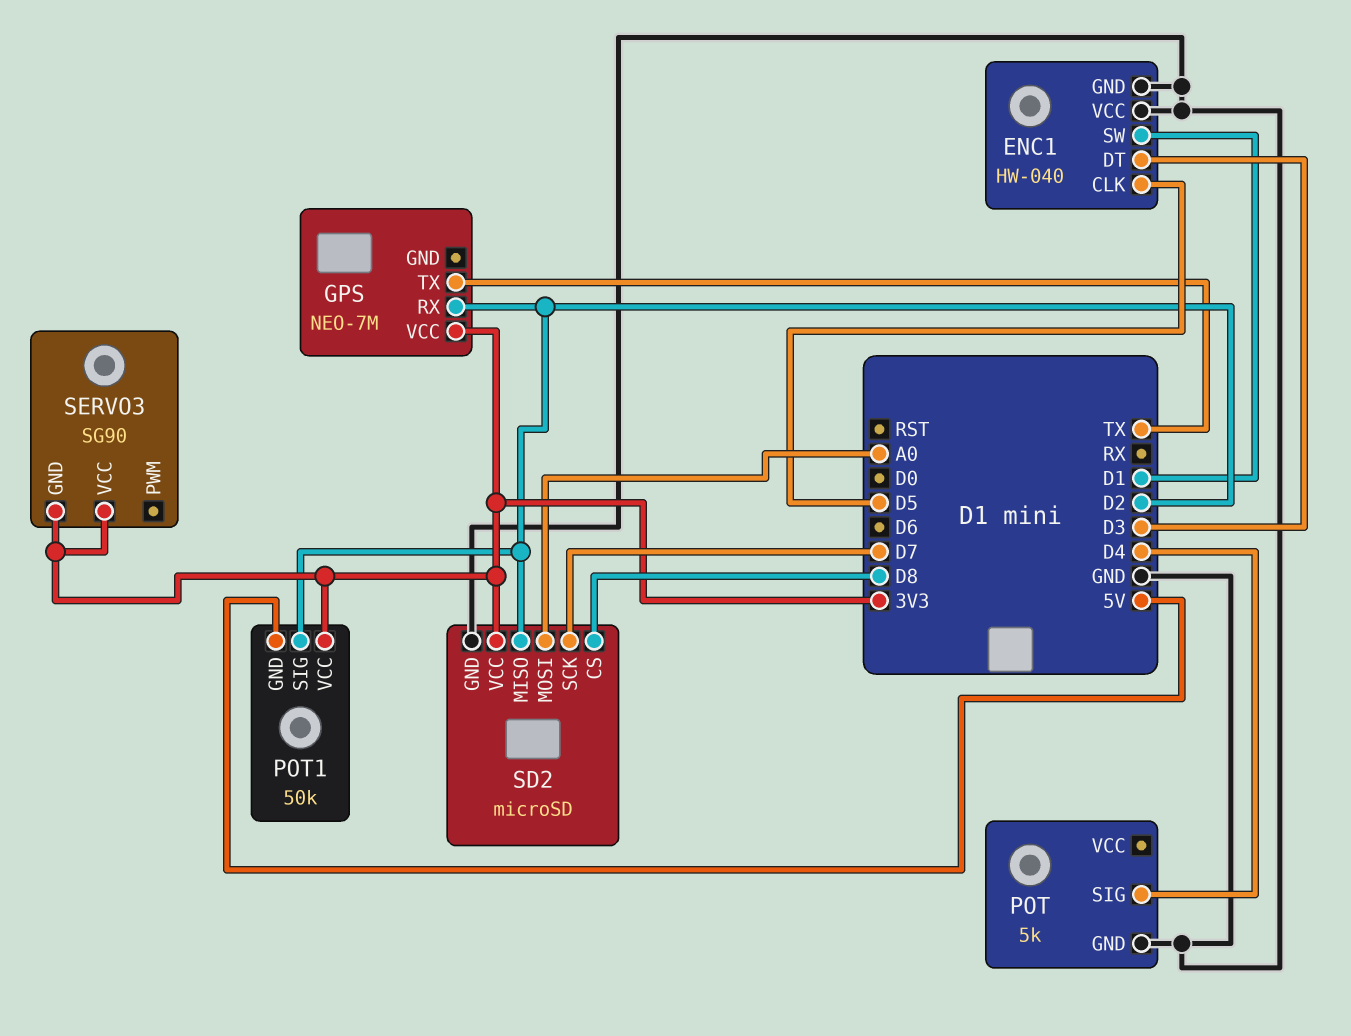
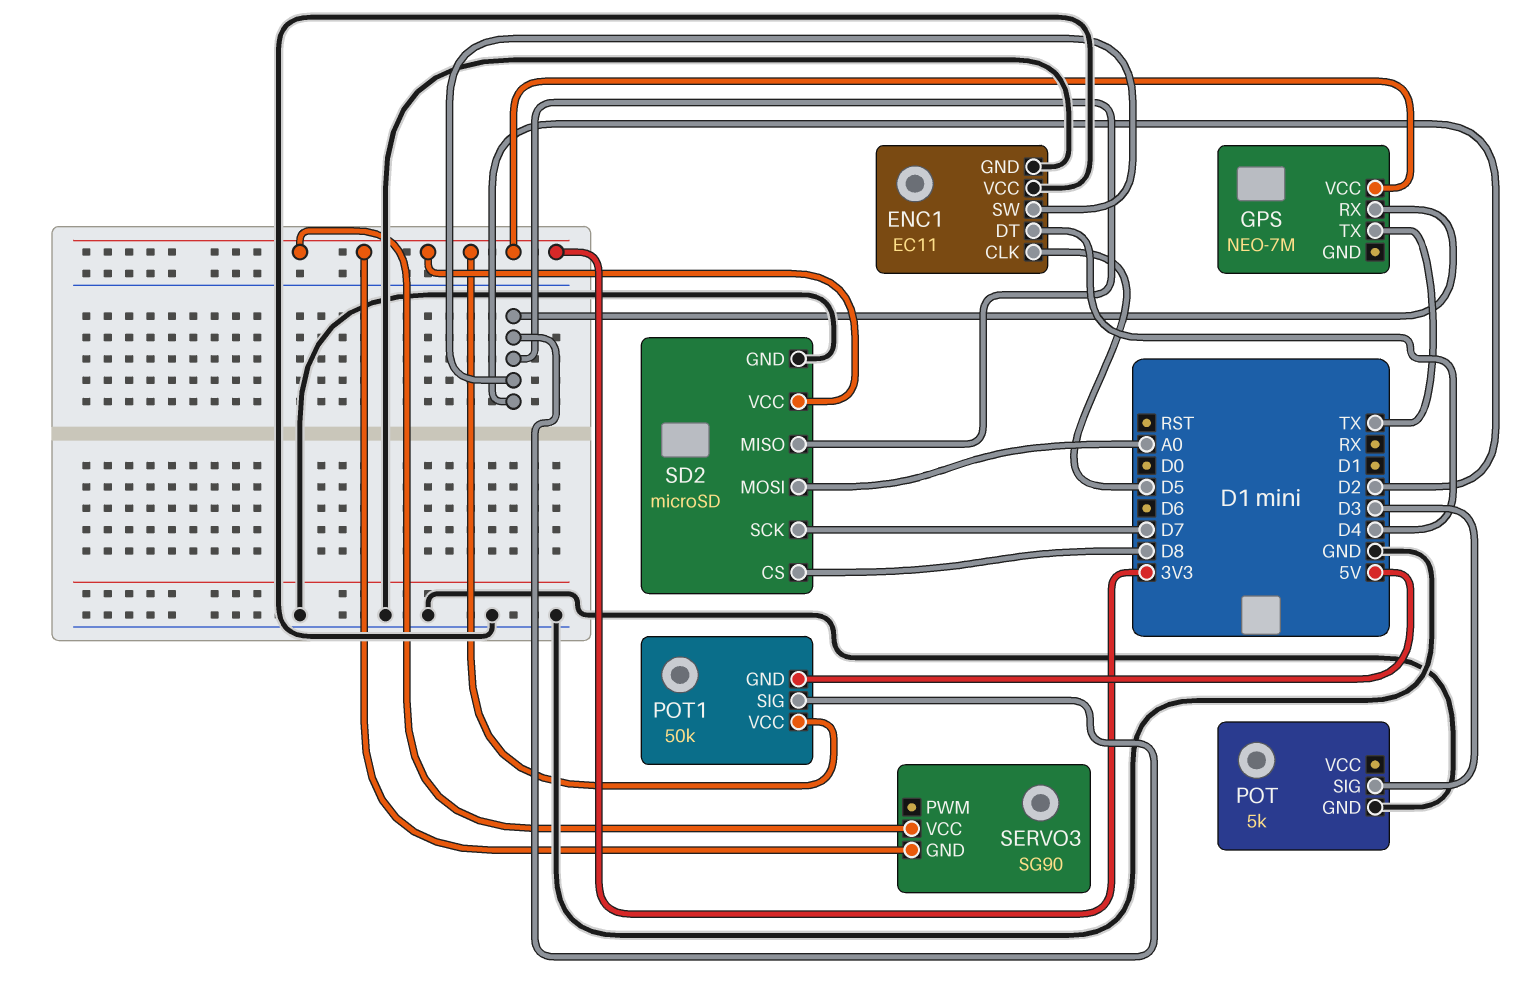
ENC1: HW-040 -> EC11
ENC1 pin DT: D3 -> D4
ENC1 pin SW: D1 -> D2
POT pin SIG: D4 -> D3

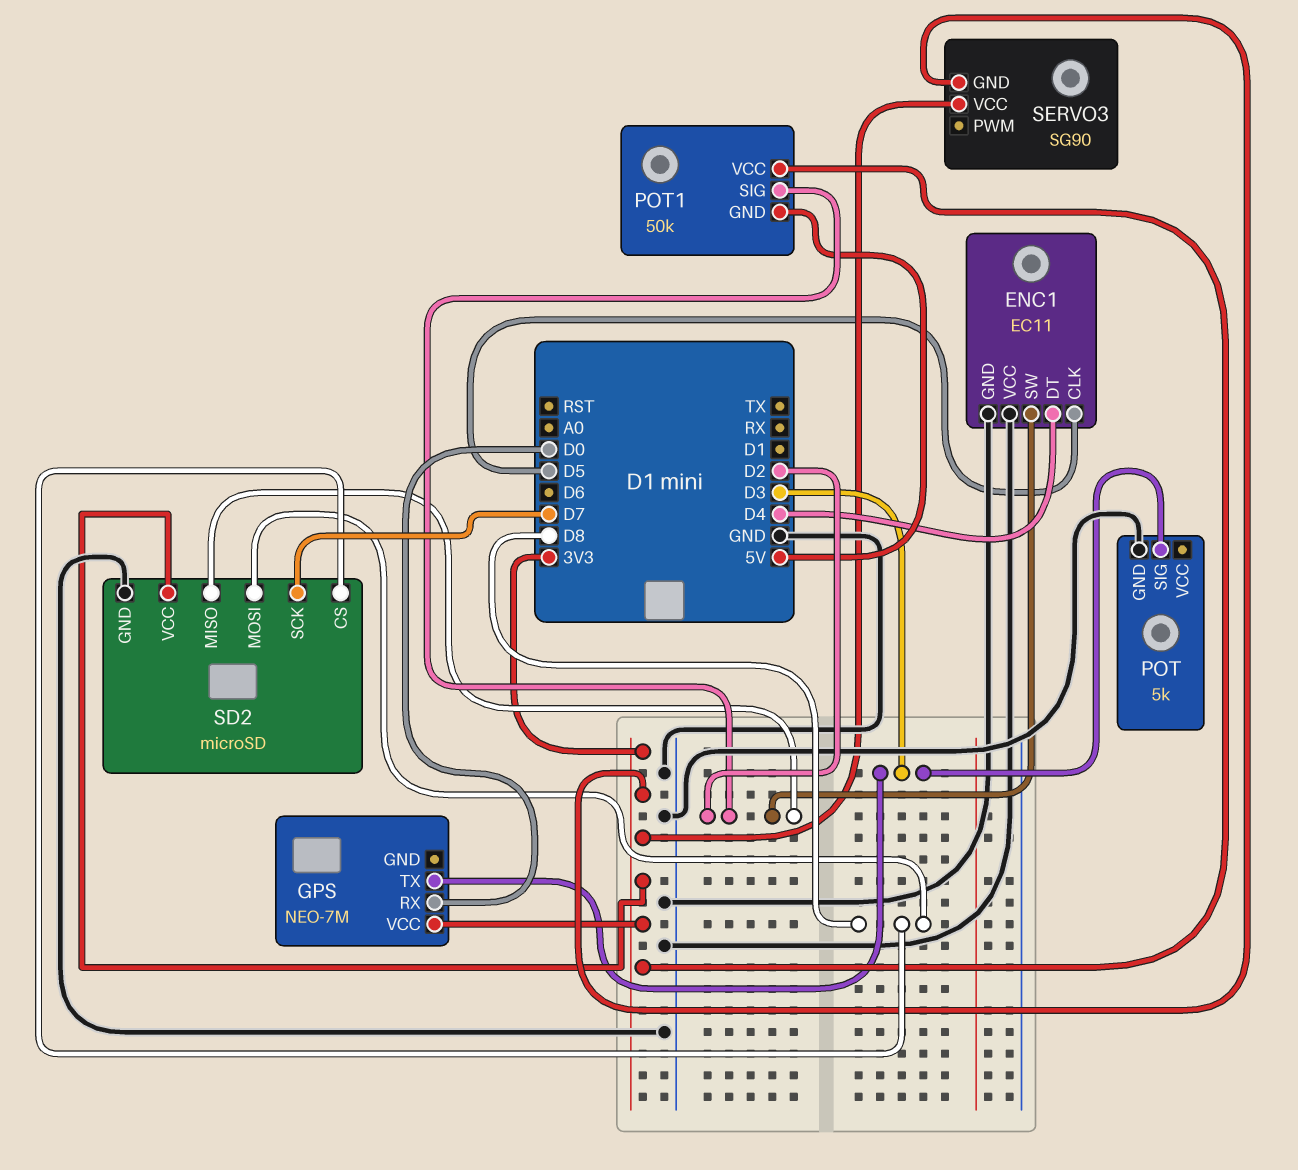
GPS pin RX: D2 -> D0
GPS pin TX: TX -> D3
SD2 pin MOSI: A0 -> D8

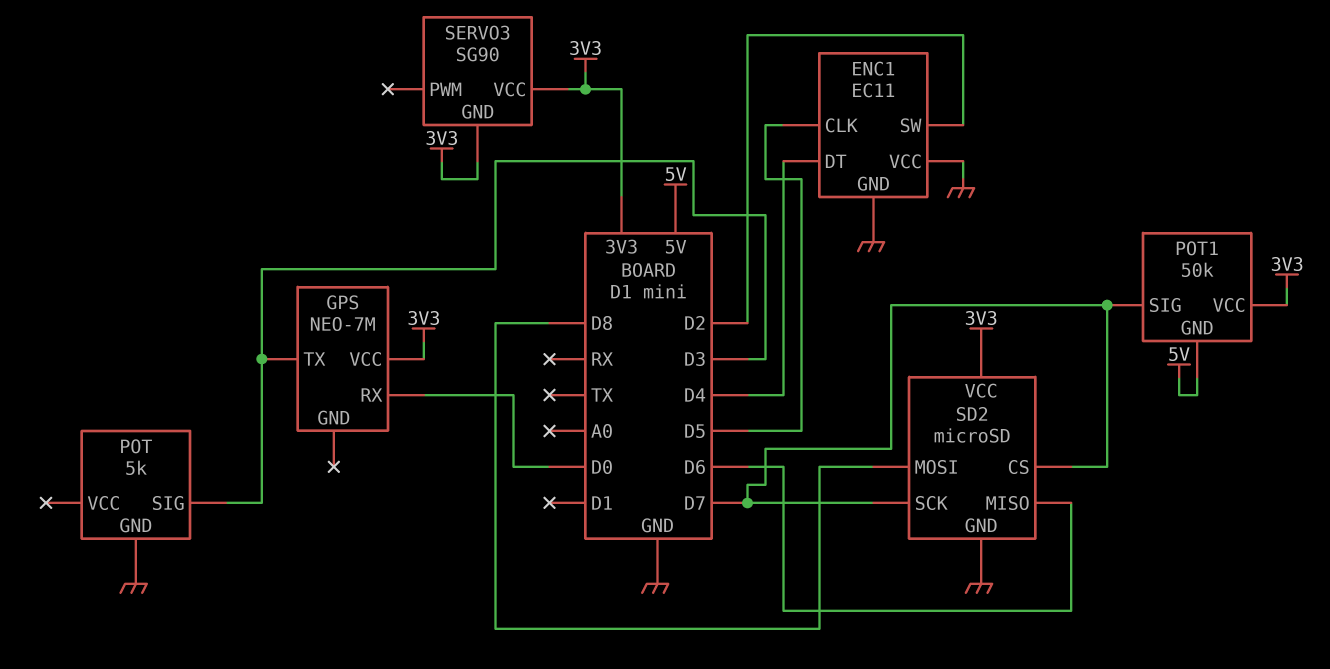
POT1 pin SIG: D2 -> D7
SD2 pin CS: D8 -> D7
SD2 pin MISO: D2 -> D6

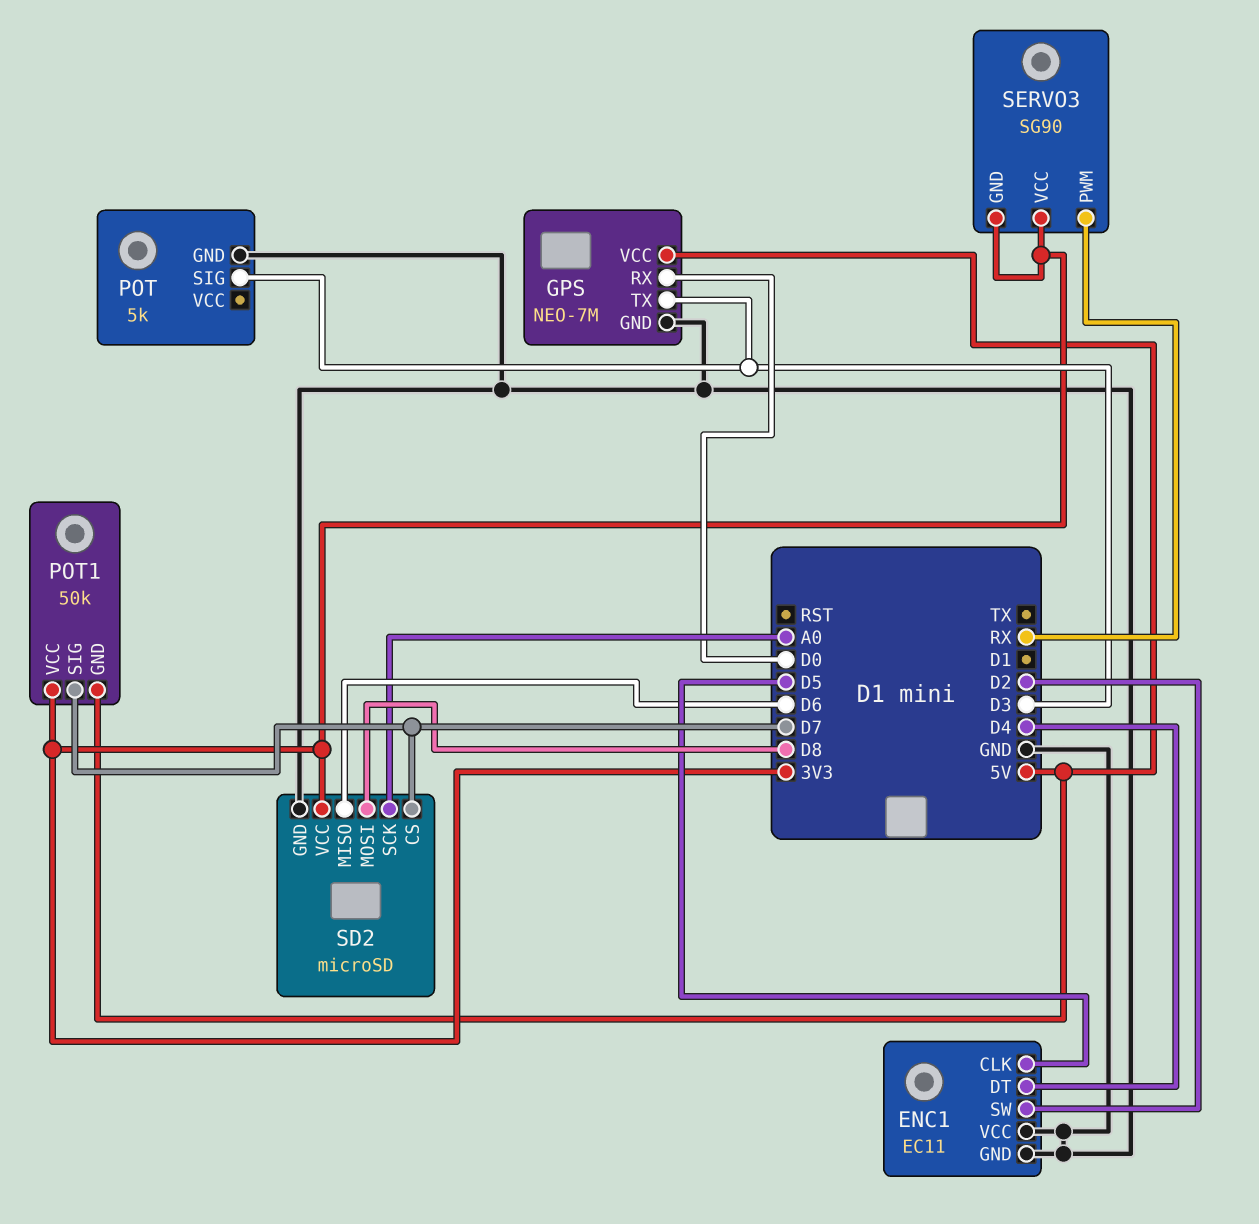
GPS pin GND: none -> GND
GPS pin VCC: 3V3 -> 5V
SD2 pin SCK: D7 -> A0
SERVO3 pin PWM: none -> RX

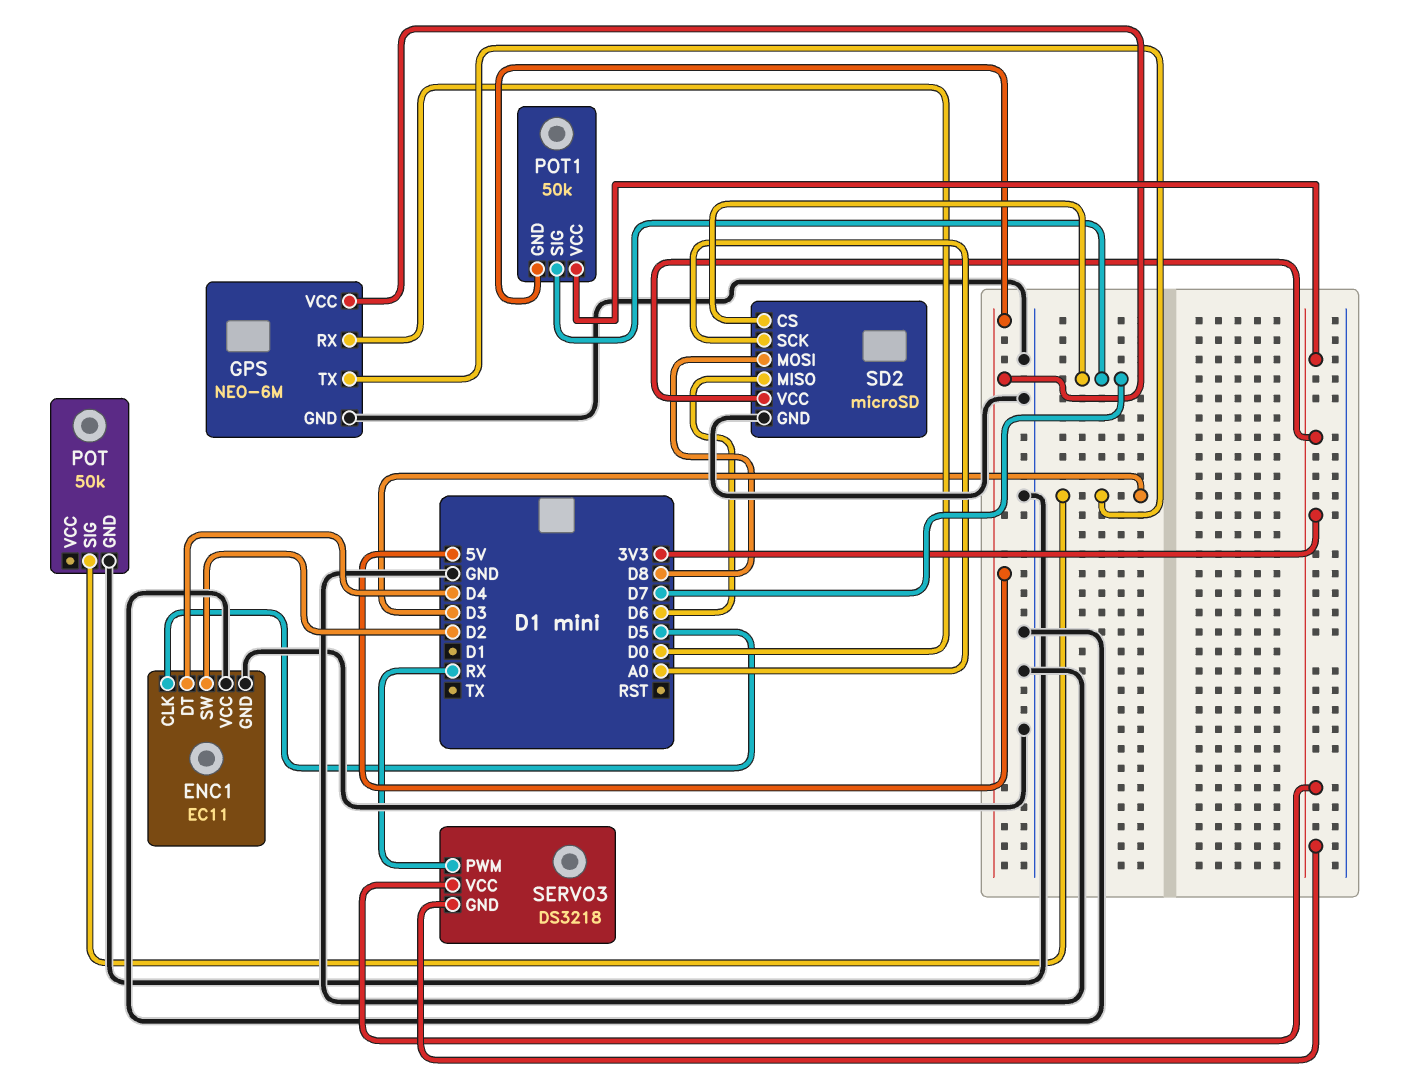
GPS: NEO-7M -> NEO-6M
POT: 5k -> 50k
SERVO3: SG90 -> DS3218

